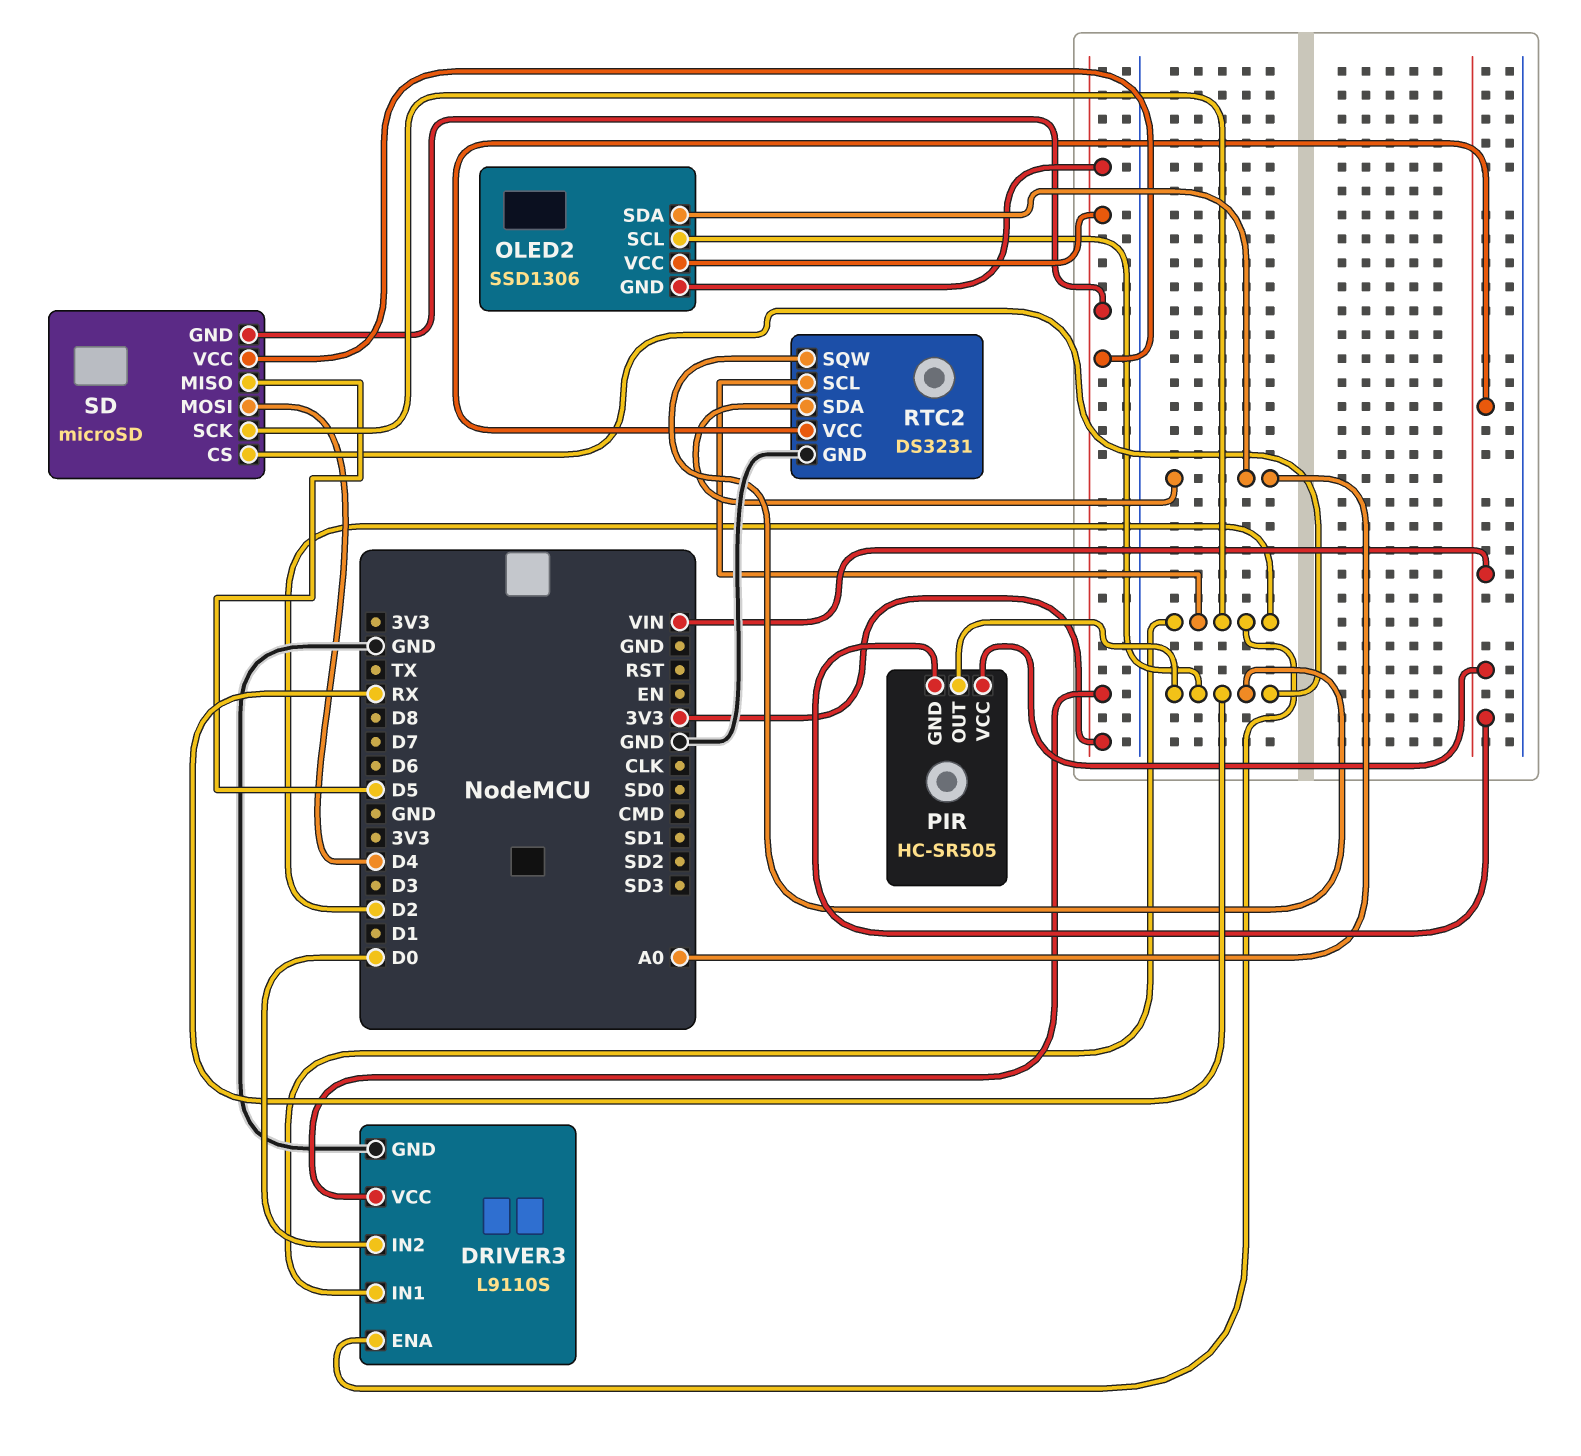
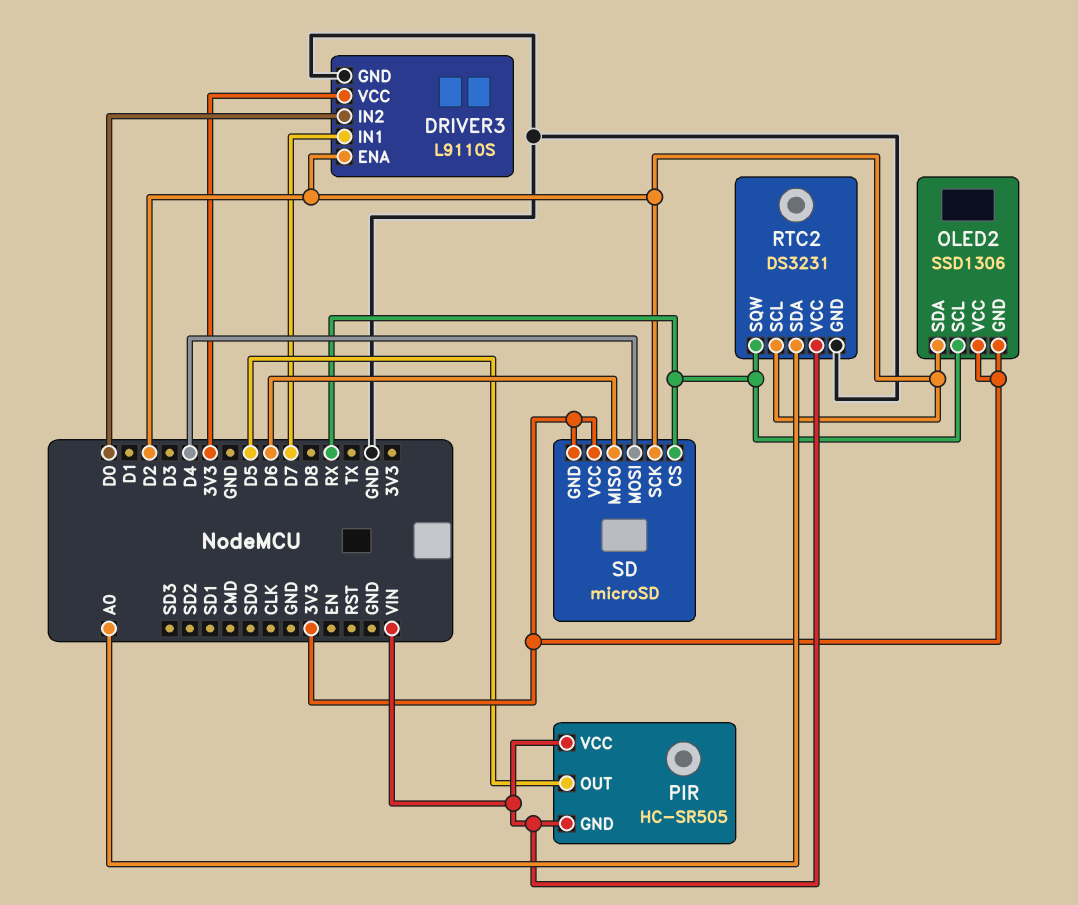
DRIVER3 pin IN1: D2 -> D7
OLED2 pin SDA: A0 -> D2
PIR pin OUT: RX -> D5
SD pin MISO: D5 -> D6

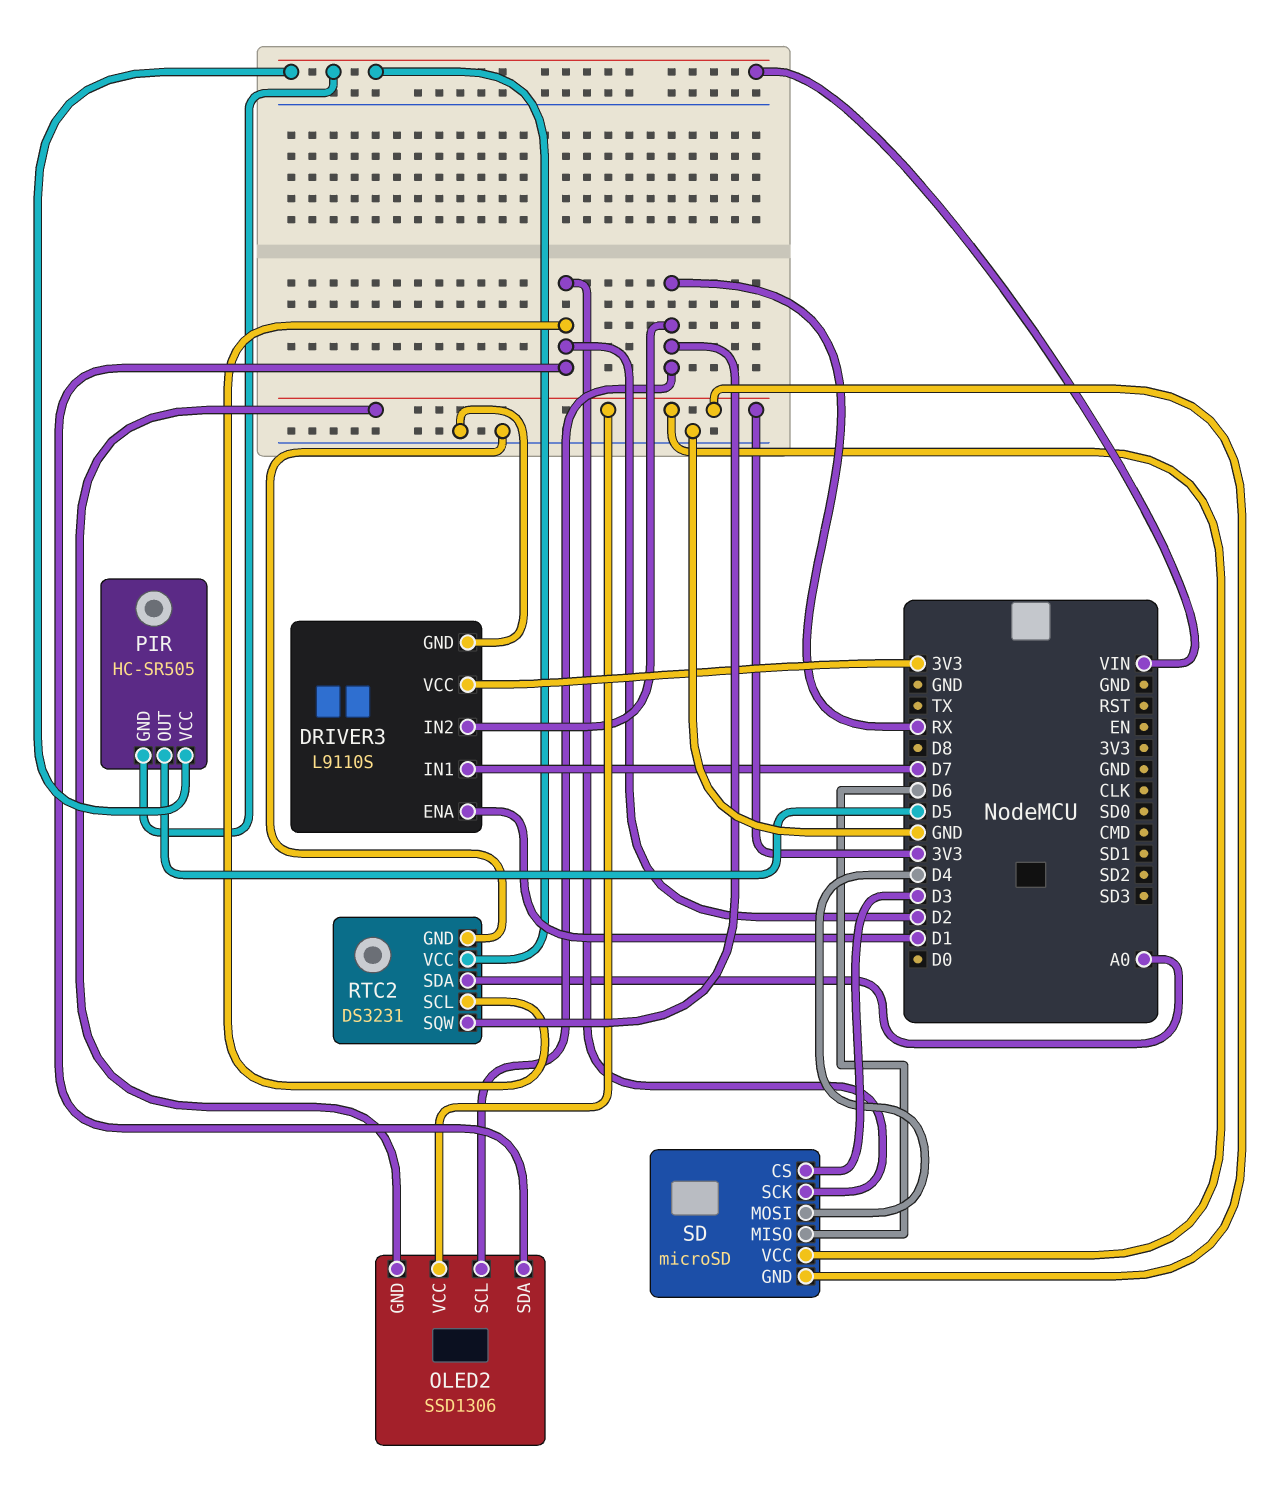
DRIVER3 pin ENA: D2 -> D1
DRIVER3 pin IN2: D0 -> RX
SD pin CS: RX -> D3

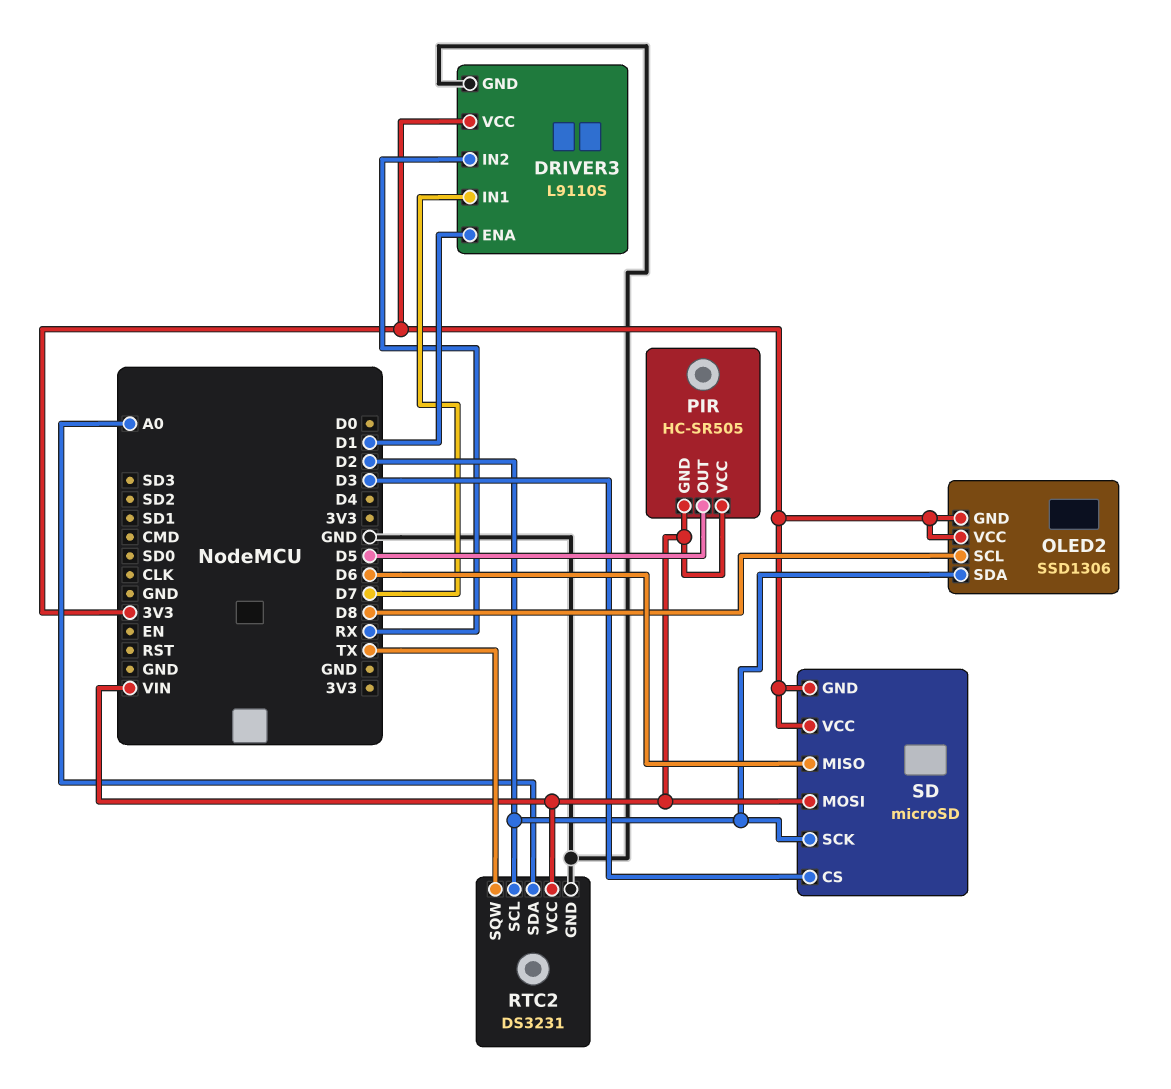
OLED2 pin SCL: RX -> D8
RTC2 pin SQW: RX -> TX
SD pin MOSI: D4 -> VIN

